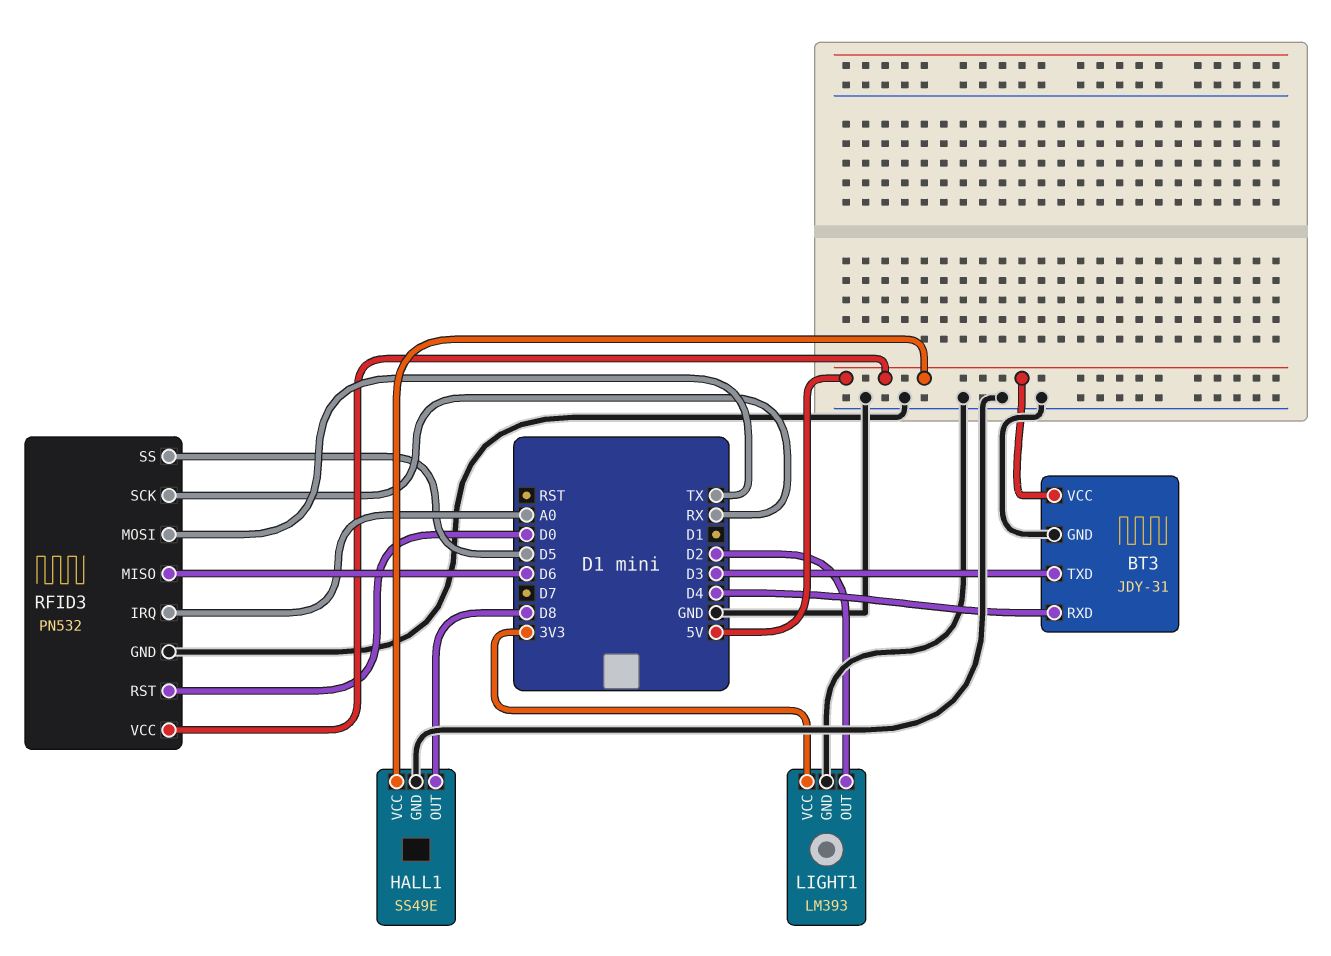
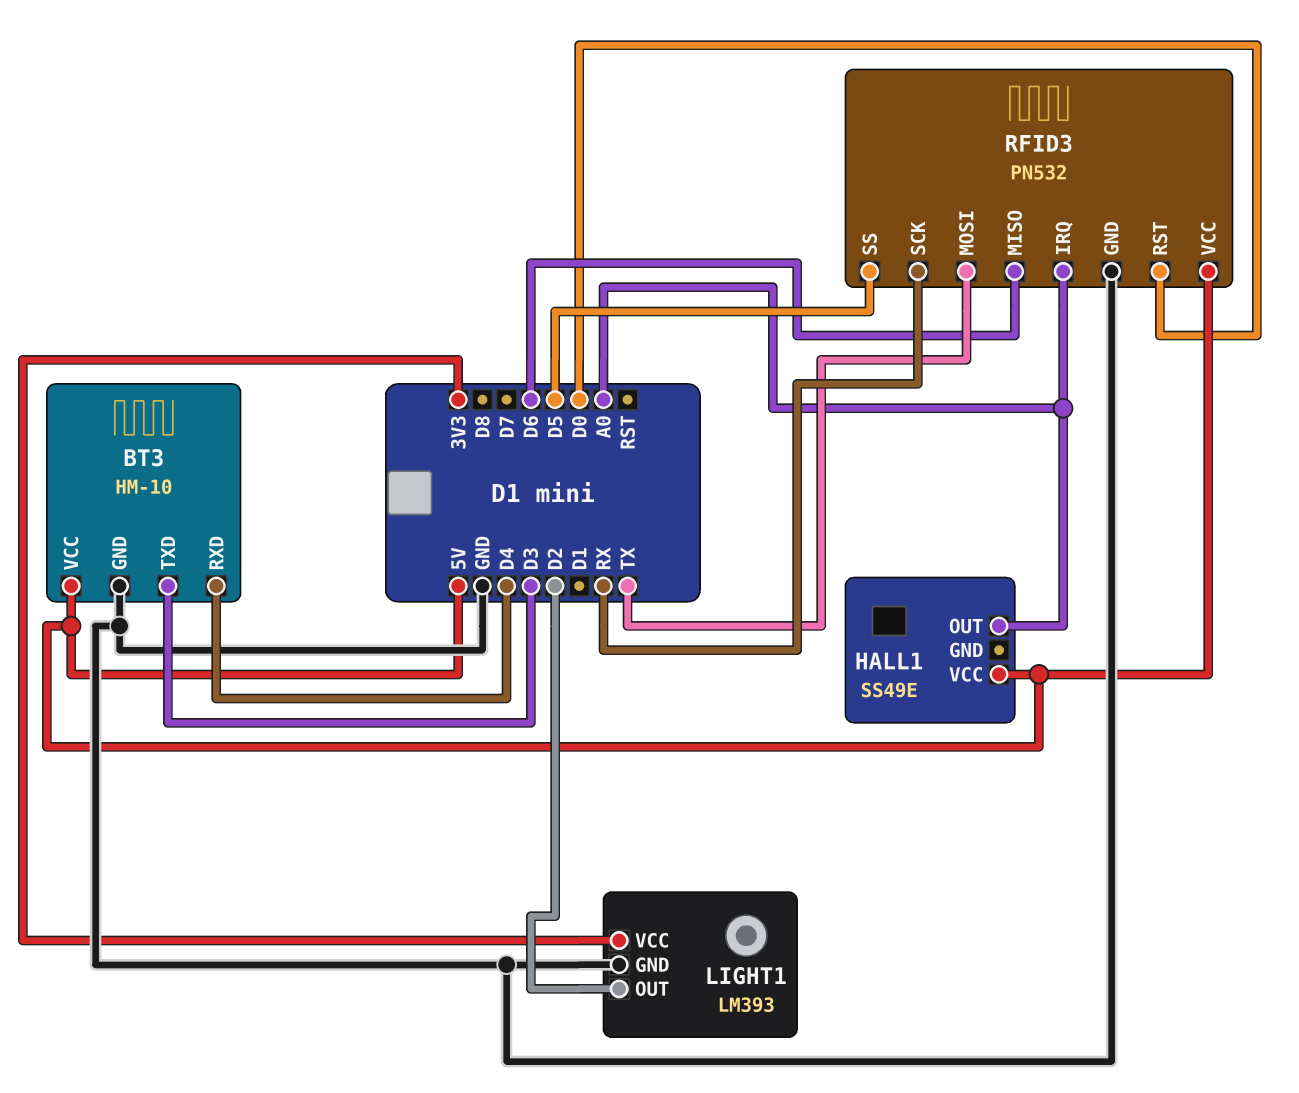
BT3: JDY-31 -> HM-10
HALL1 pin GND: GND -> none
HALL1 pin OUT: D8 -> A0

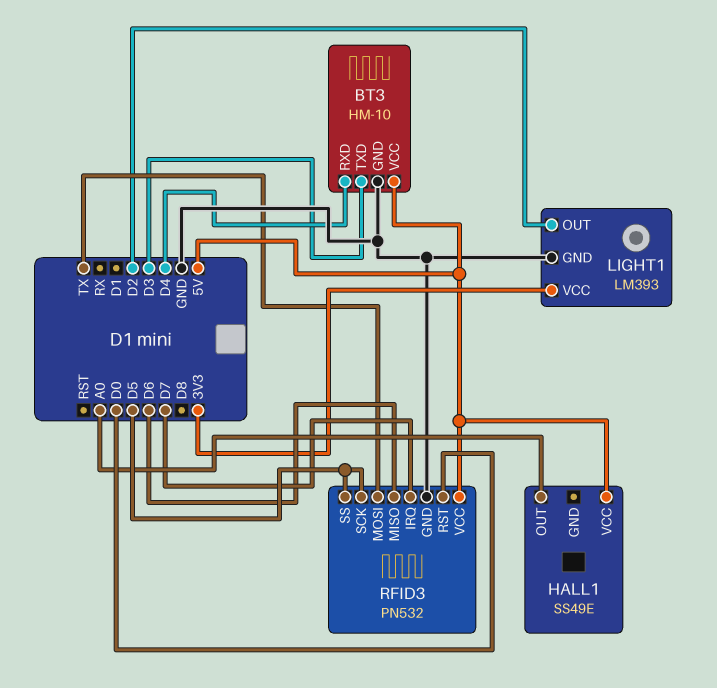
RFID3 pin IRQ: A0 -> D7
RFID3 pin SCK: RX -> D5

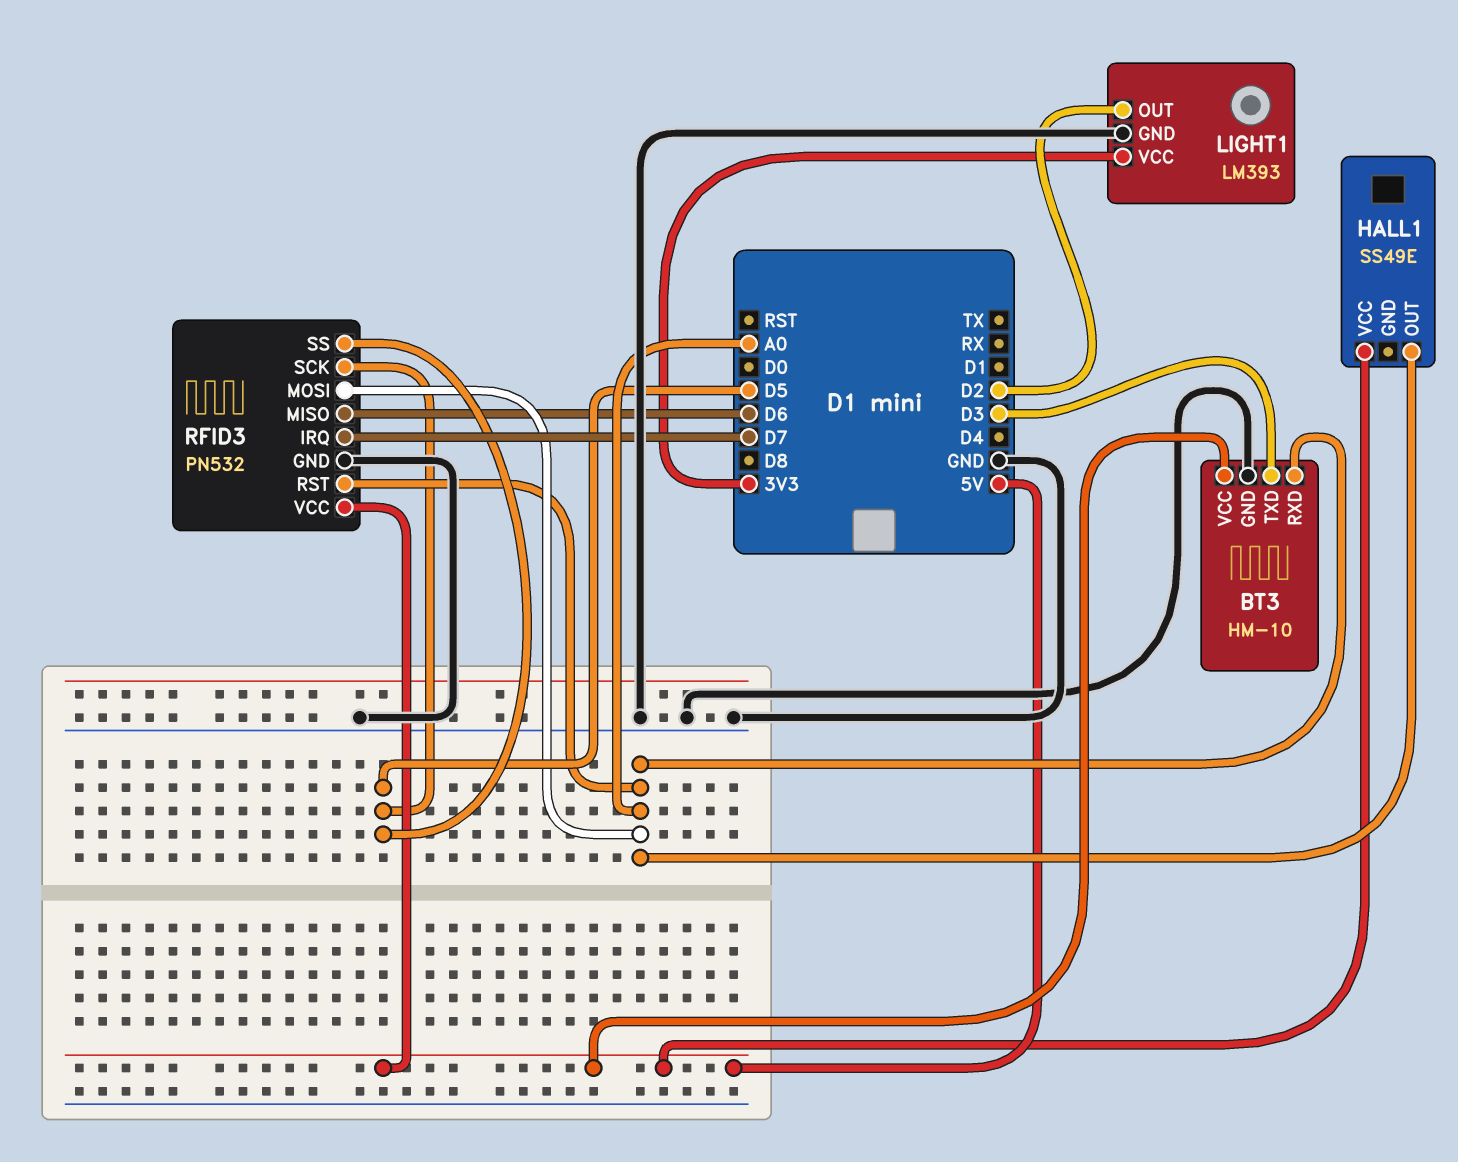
BT3 pin RXD: D4 -> A0
RFID3 pin MOSI: TX -> A0
RFID3 pin RST: D0 -> A0

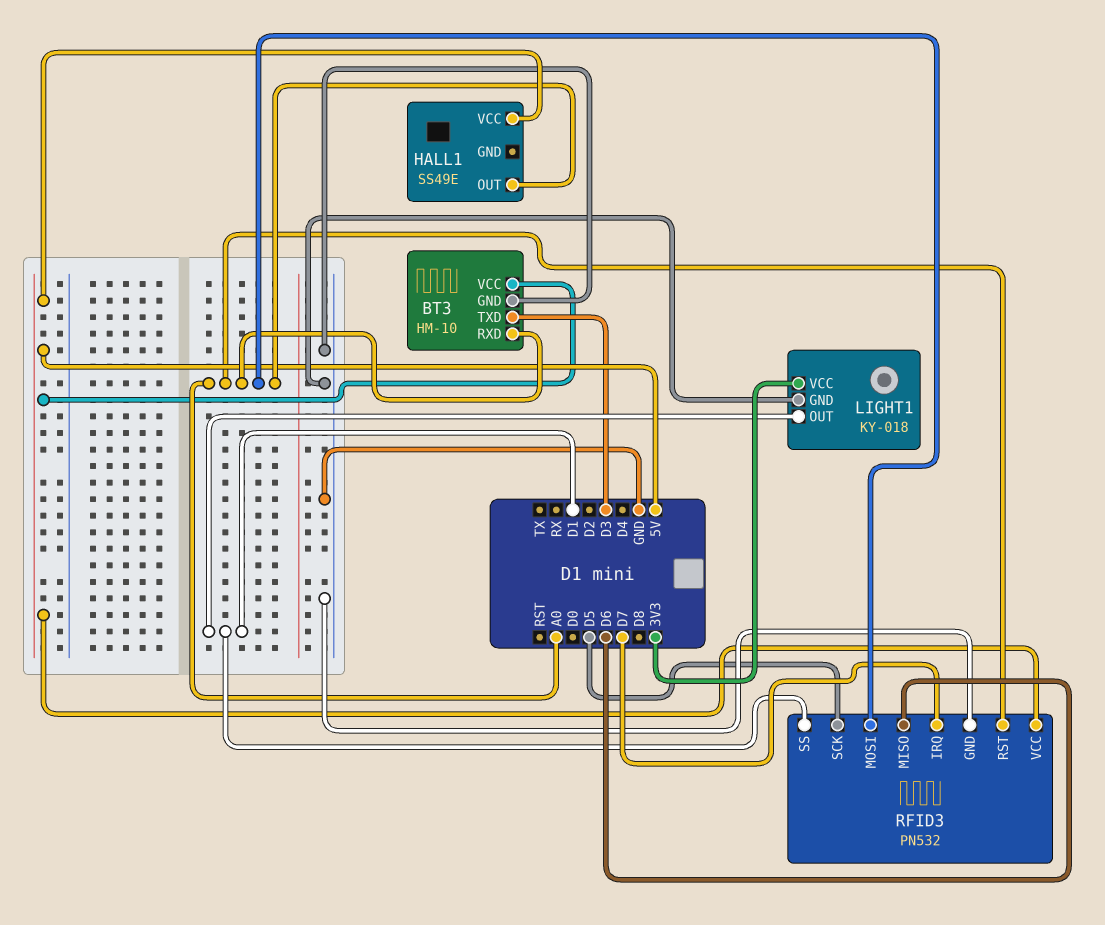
LIGHT1: LM393 -> KY-018
LIGHT1 pin OUT: D2 -> D1
RFID3 pin SS: D5 -> D1

